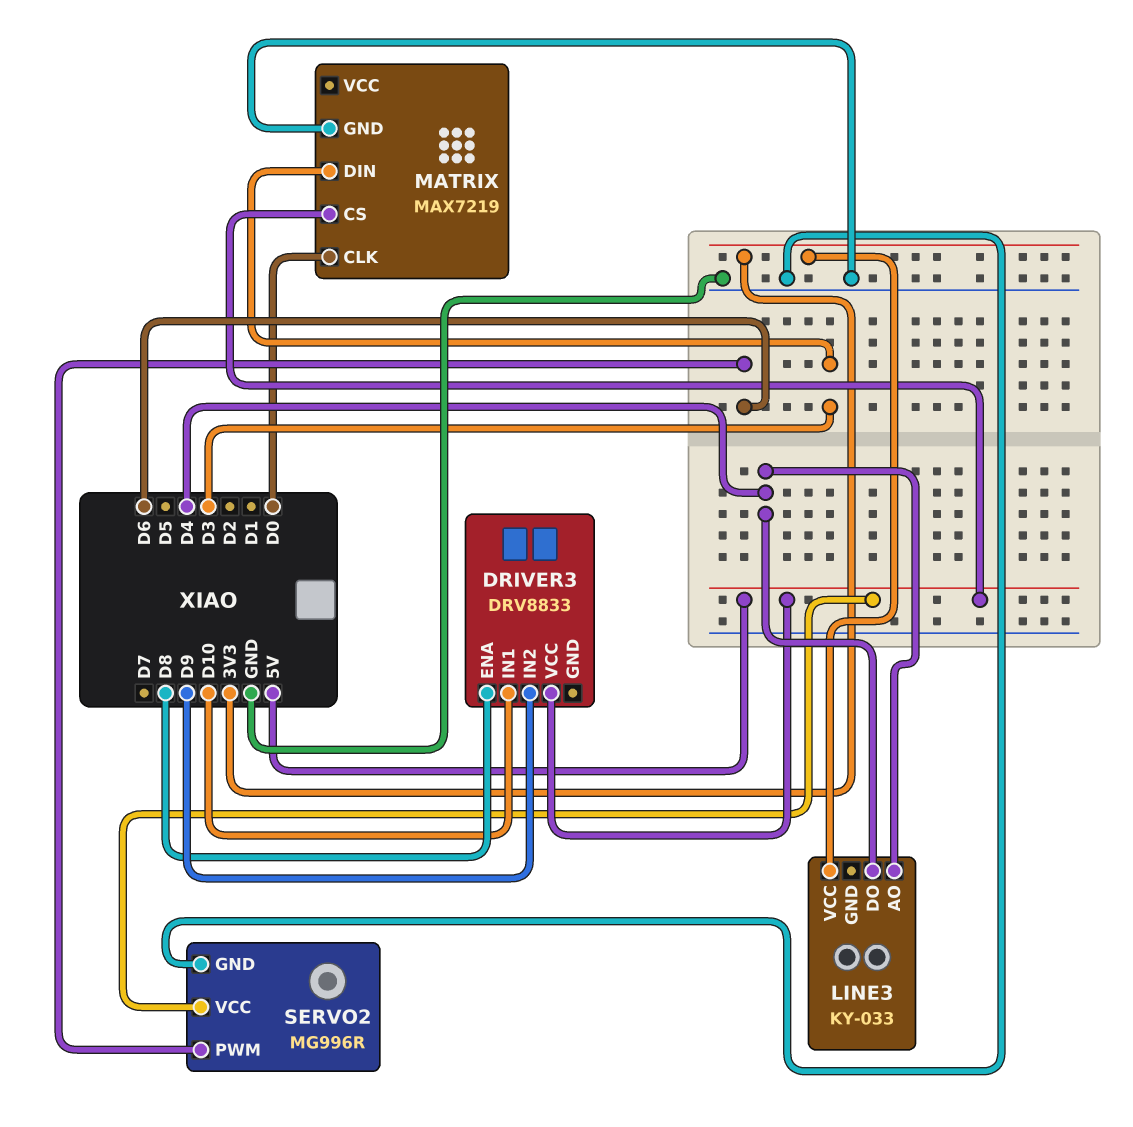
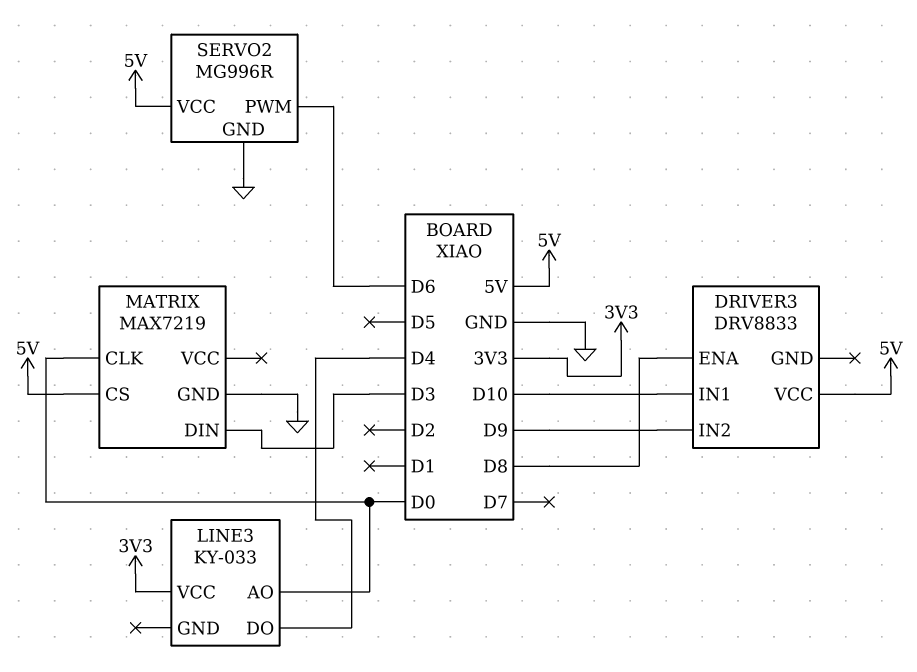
LINE3 pin AO: D4 -> D0

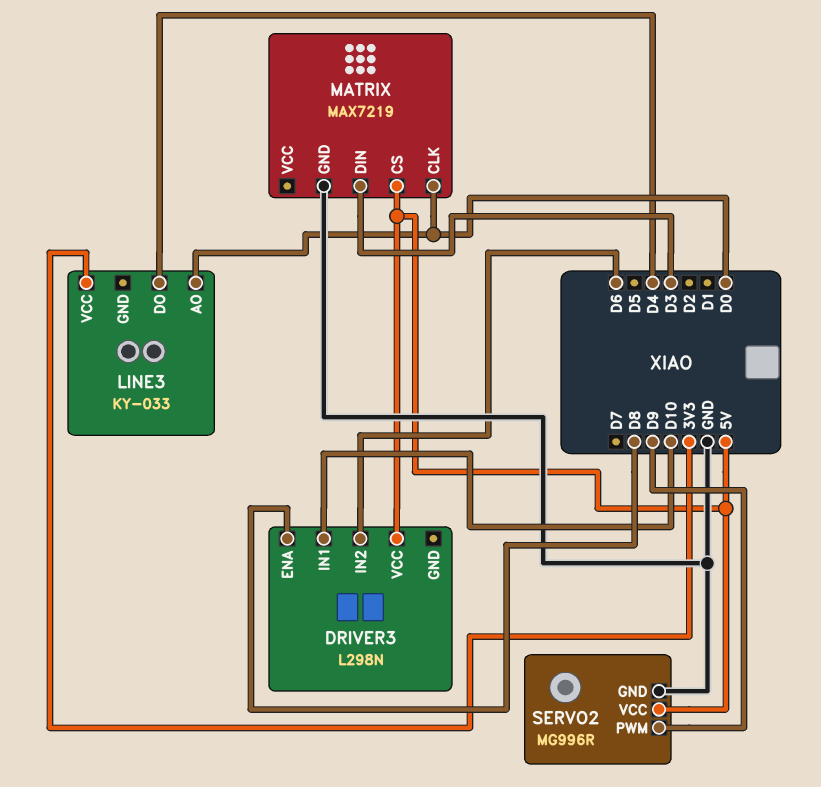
DRIVER3: DRV8833 -> L298N
DRIVER3 pin IN2: D9 -> D6
SERVO2 pin PWM: D6 -> D9

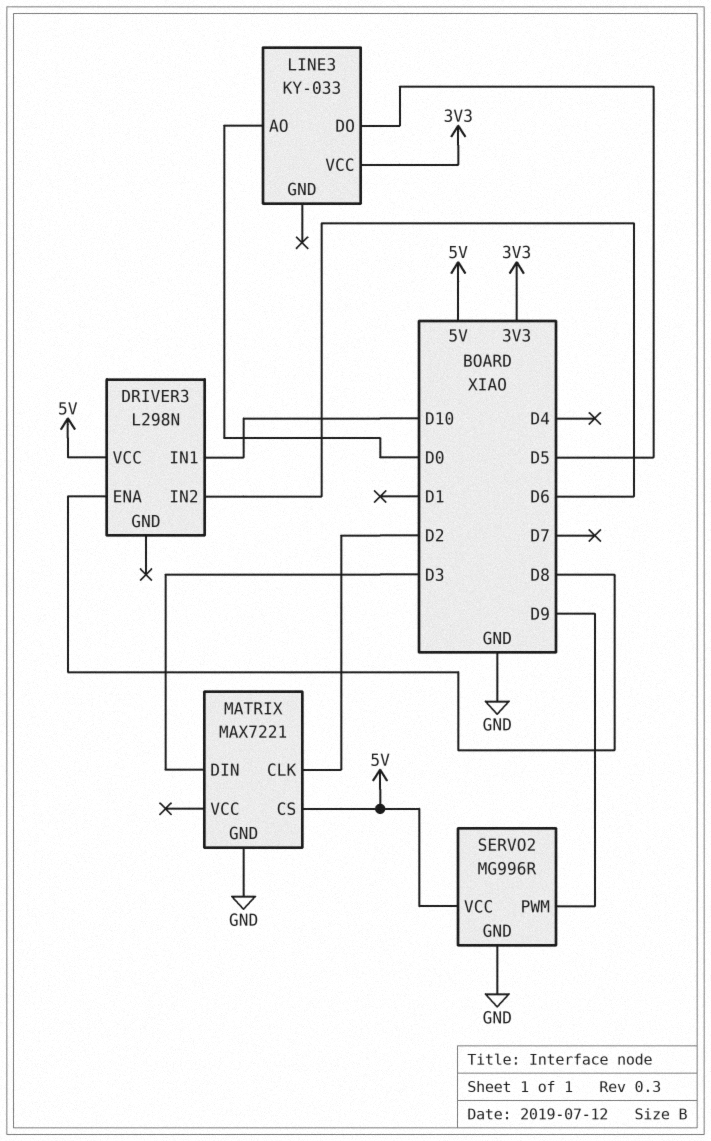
LINE3 pin DO: D4 -> D5
MATRIX: MAX7219 -> MAX7221
MATRIX pin CLK: D0 -> D2

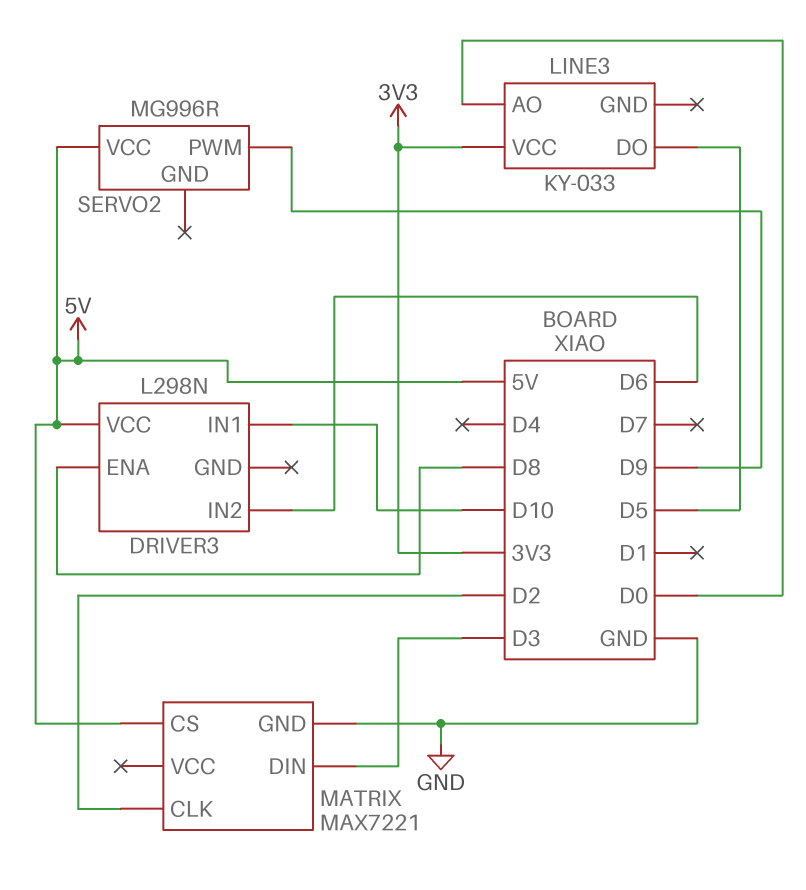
SERVO2 pin GND: GND -> none

